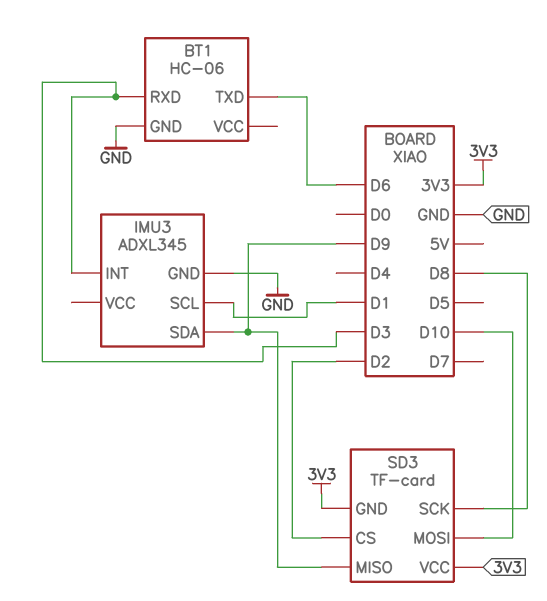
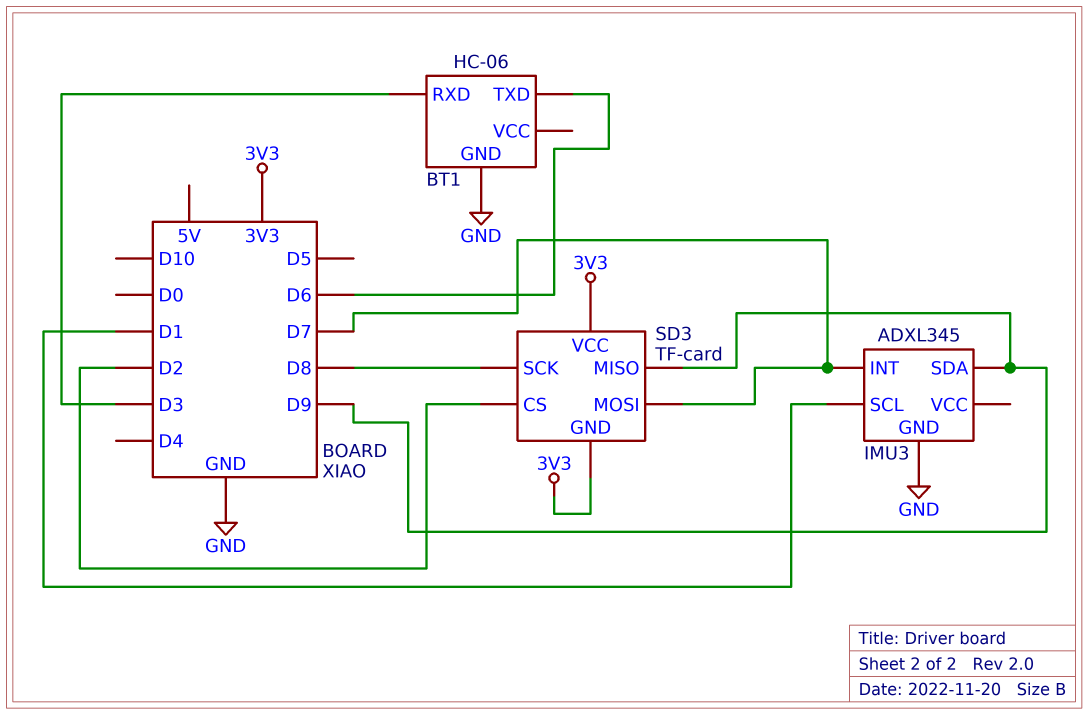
IMU3 pin INT: D3 -> D7
SD3 pin MOSI: D10 -> D7

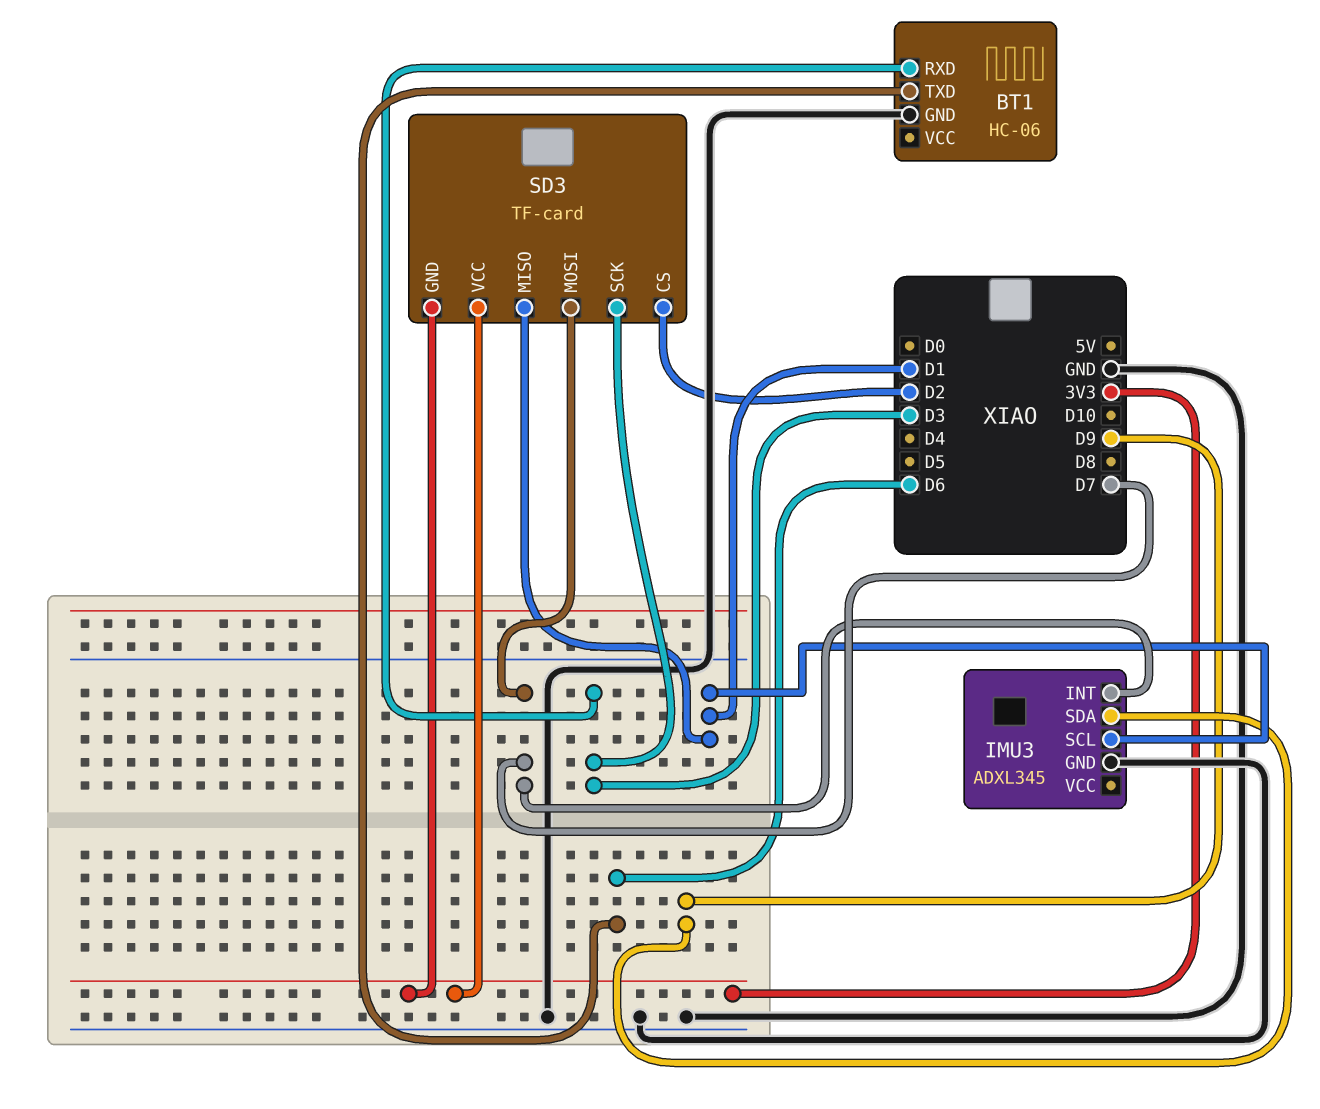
SD3 pin MISO: D9 -> D1
SD3 pin SCK: D8 -> D3

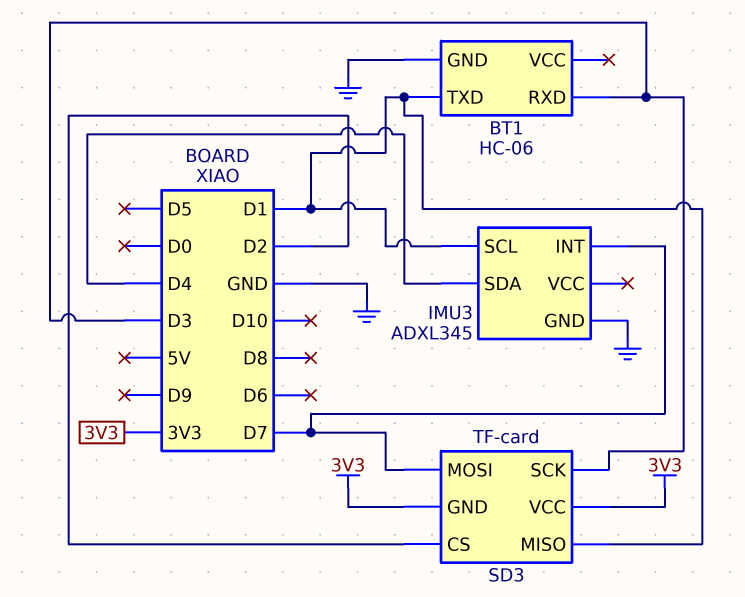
BT1 pin TXD: D6 -> D1
IMU3 pin SDA: D9 -> D4

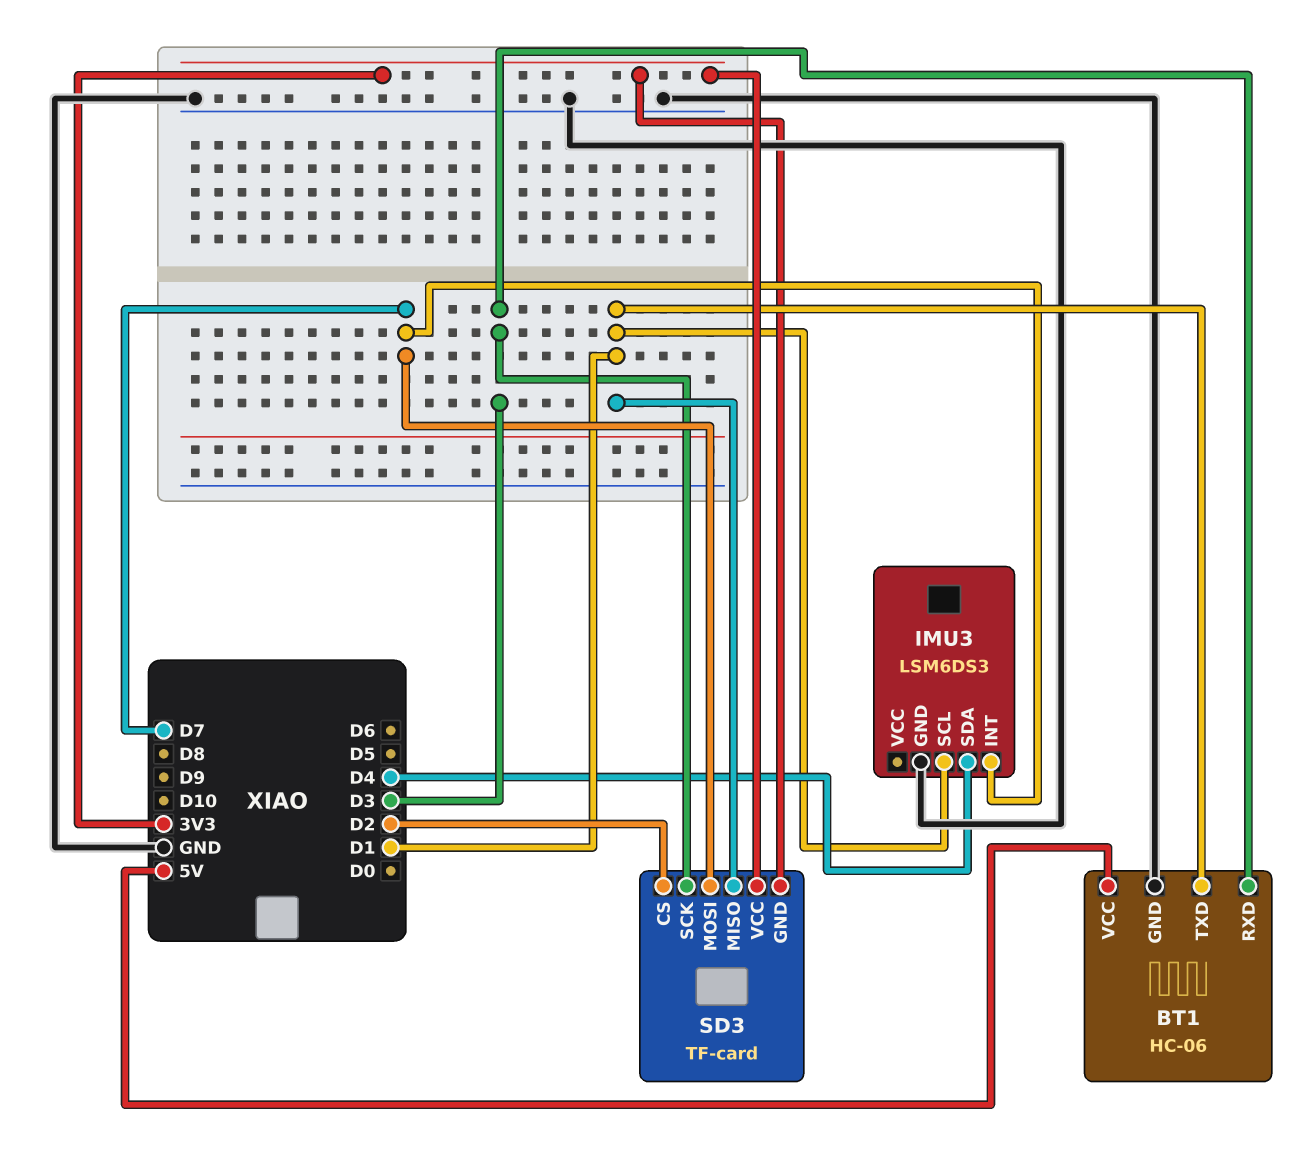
BT1 pin VCC: none -> 5V
IMU3: ADXL345 -> LSM6DS3

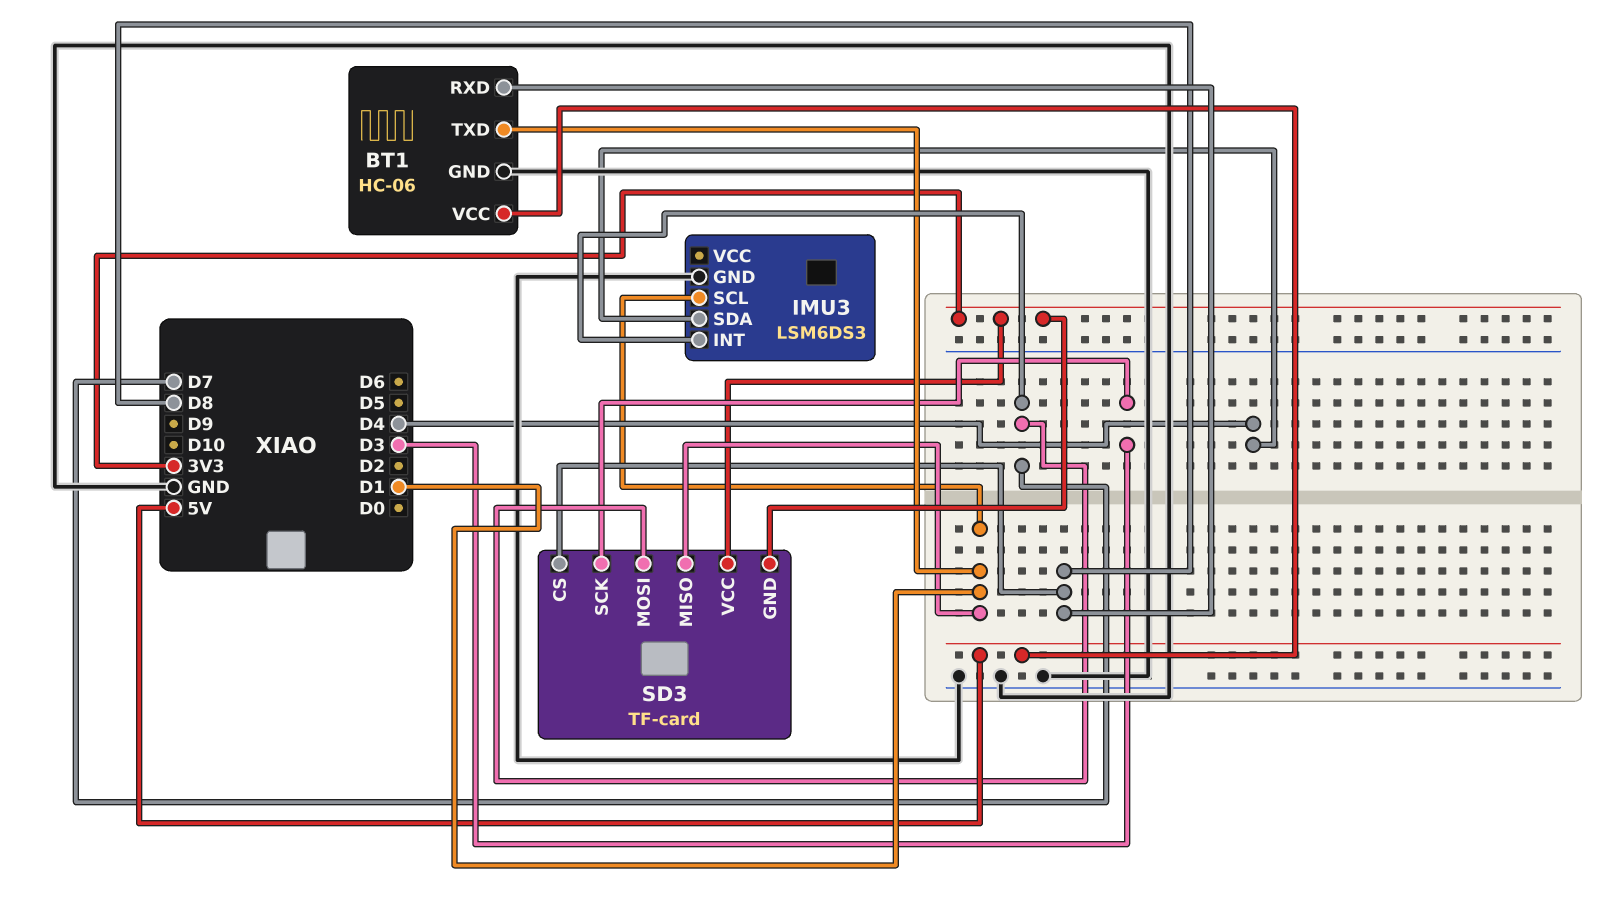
BT1 pin RXD: D3 -> D8
SD3 pin CS: D2 -> D8

